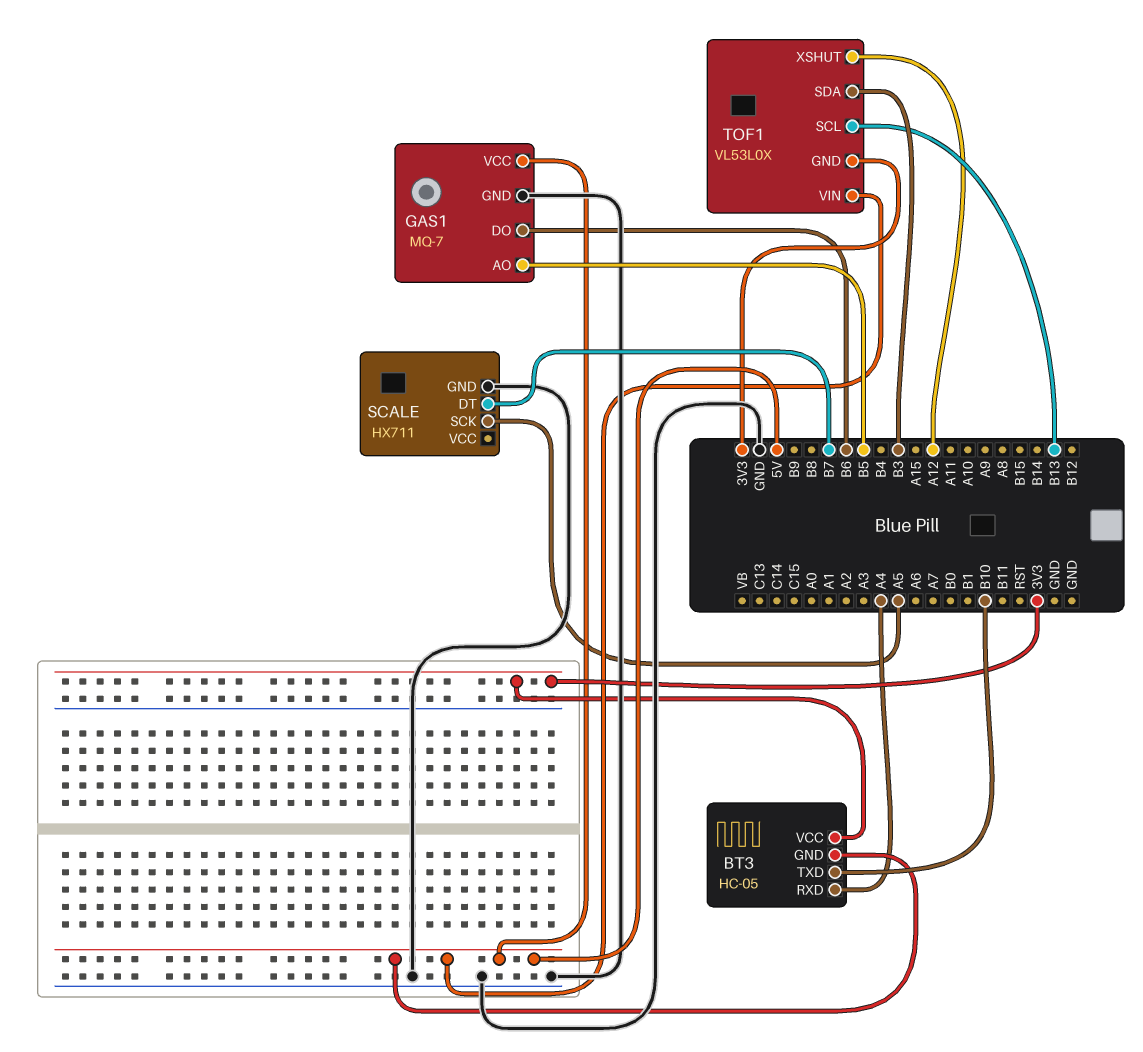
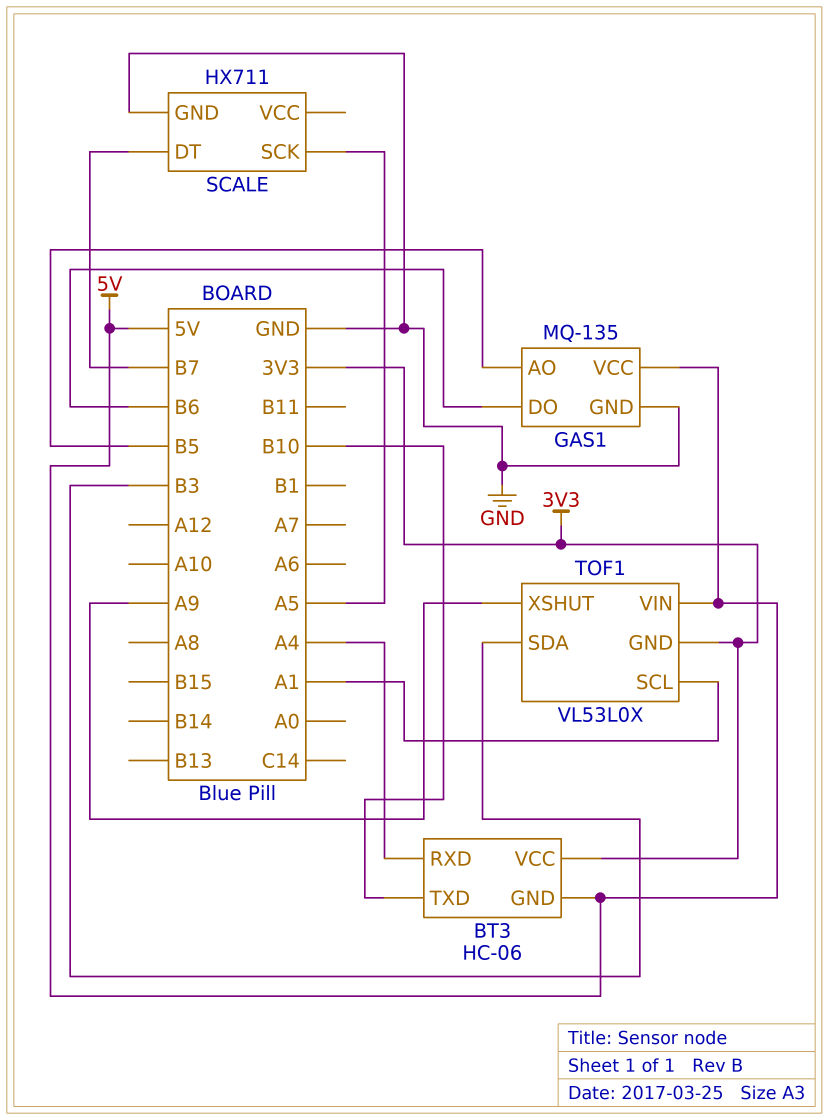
BT3: HC-05 -> HC-06
GAS1: MQ-7 -> MQ-135
TOF1 pin SCL: B13 -> A1
TOF1 pin XSHUT: A12 -> A9

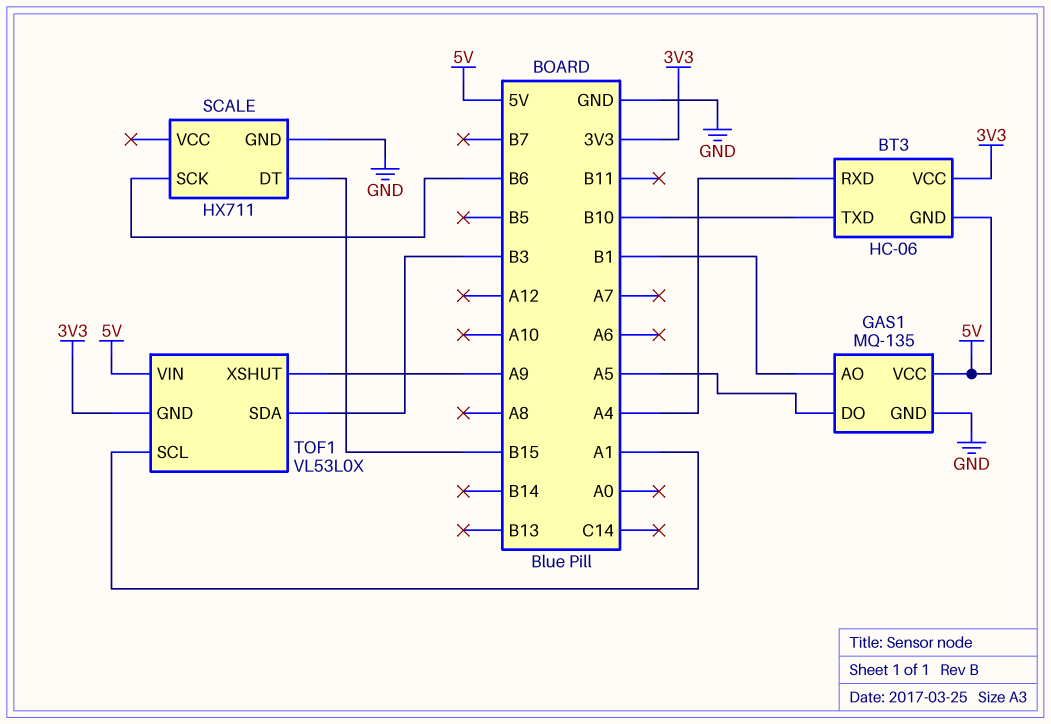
GAS1 pin AO: B5 -> B1
GAS1 pin DO: B6 -> A5
SCALE pin DT: B7 -> B15
SCALE pin SCK: A5 -> B6

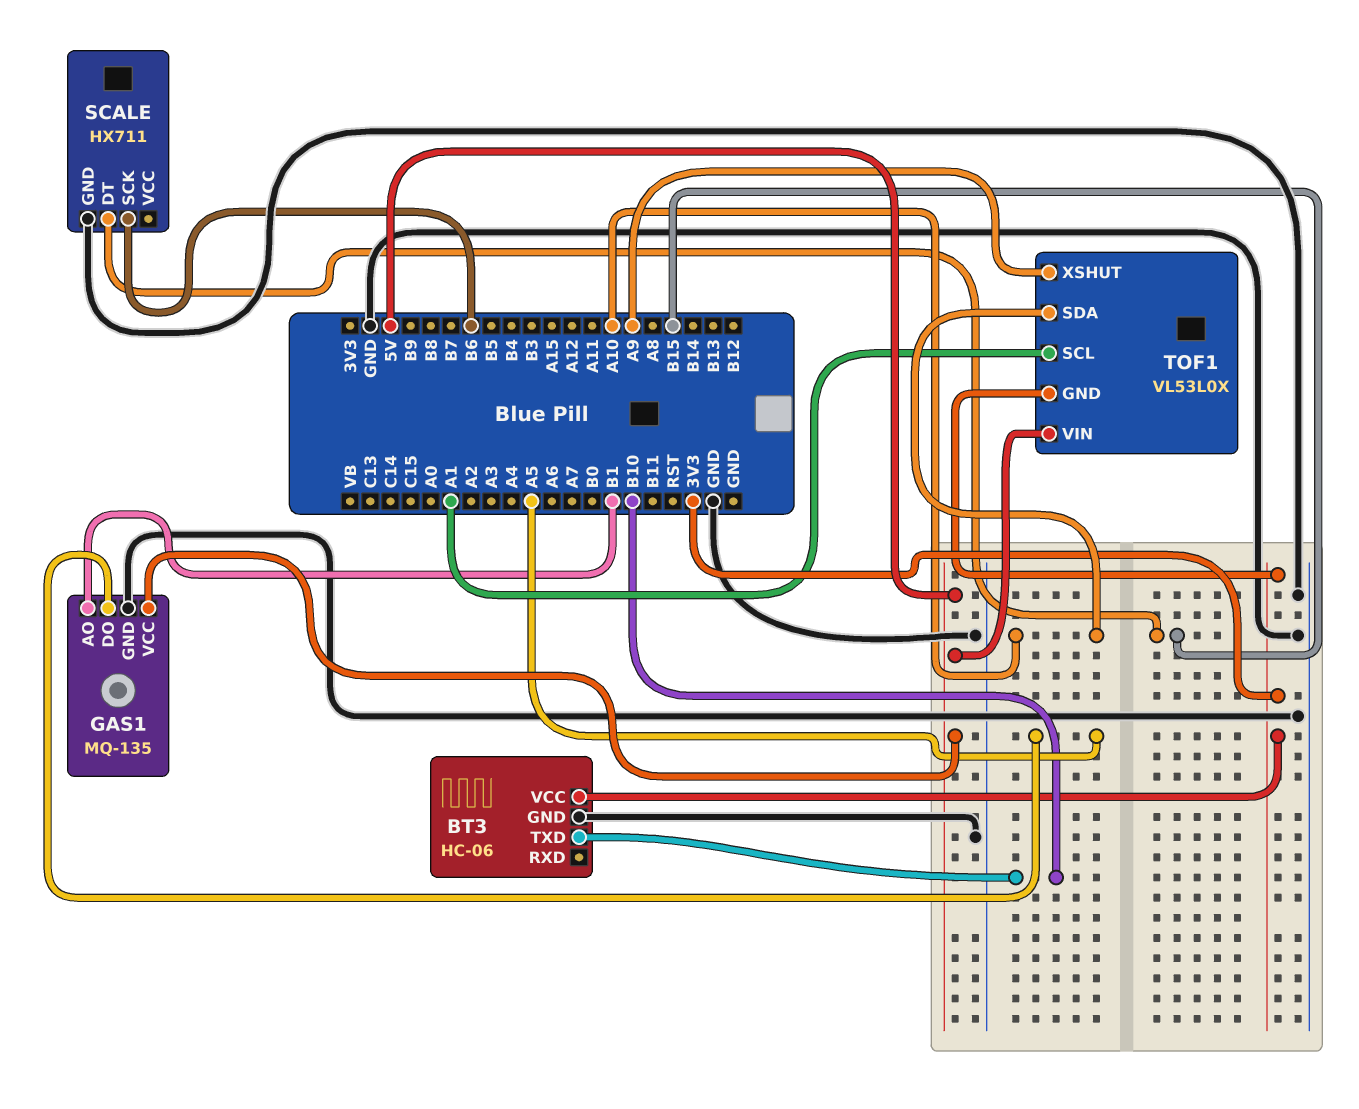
BT3 pin GND: 5V -> GND
BT3 pin RXD: A4 -> none
TOF1 pin SDA: B3 -> A10

